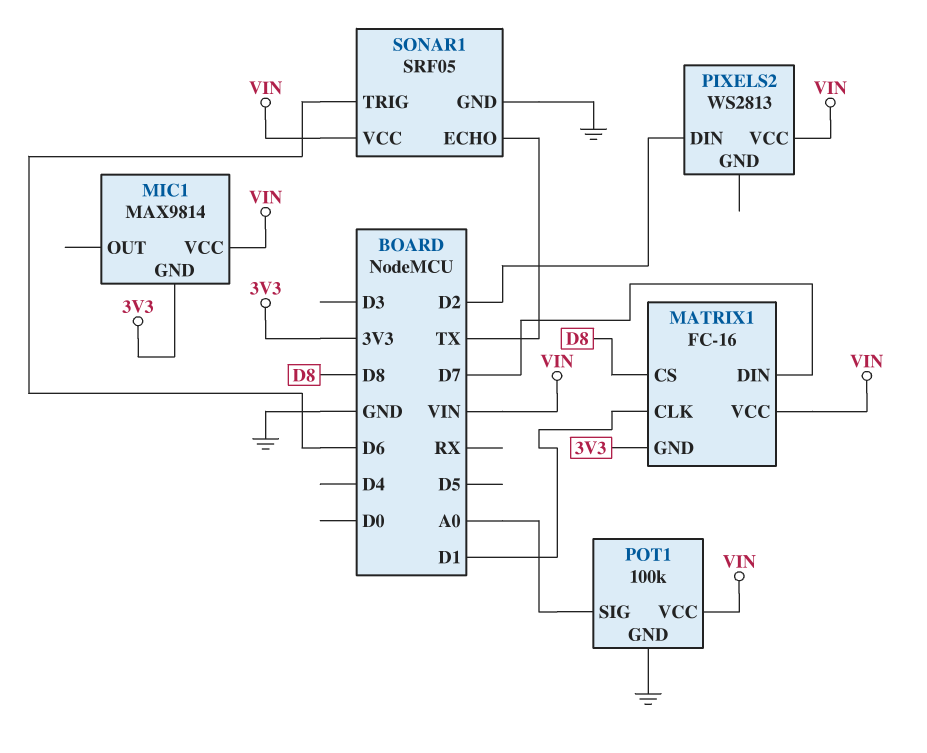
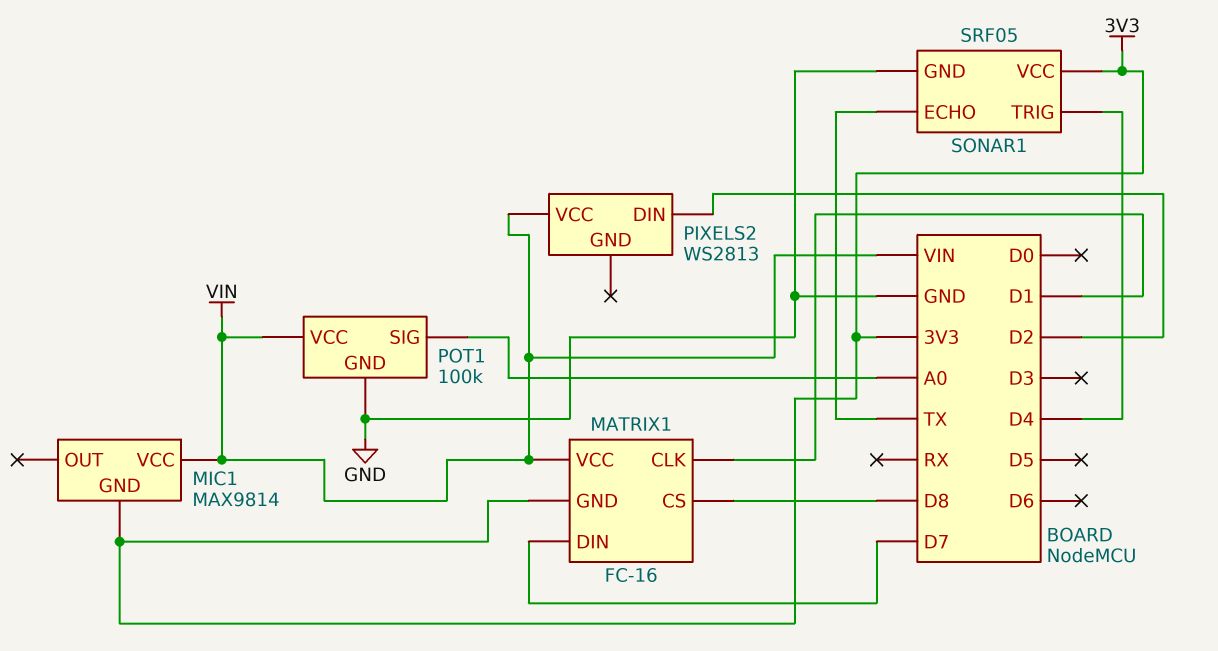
SONAR1 pin TRIG: D6 -> D4
SONAR1 pin VCC: VIN -> 3V3

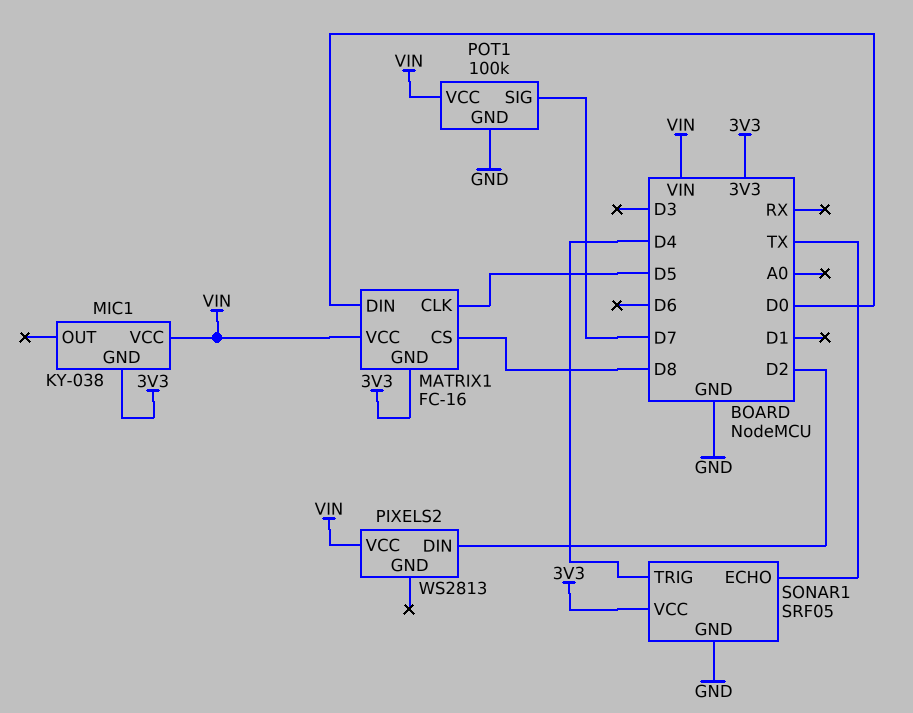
MATRIX1 pin CLK: D1 -> D5
MATRIX1 pin DIN: D7 -> D0
MIC1: MAX9814 -> KY-038
POT1 pin SIG: A0 -> D7

